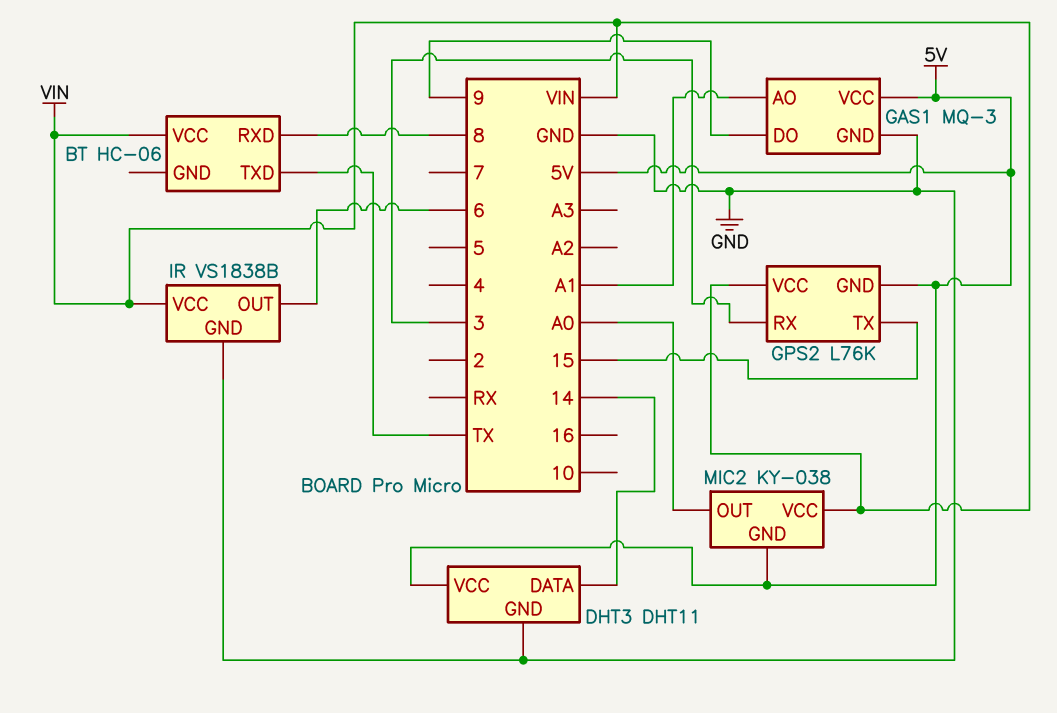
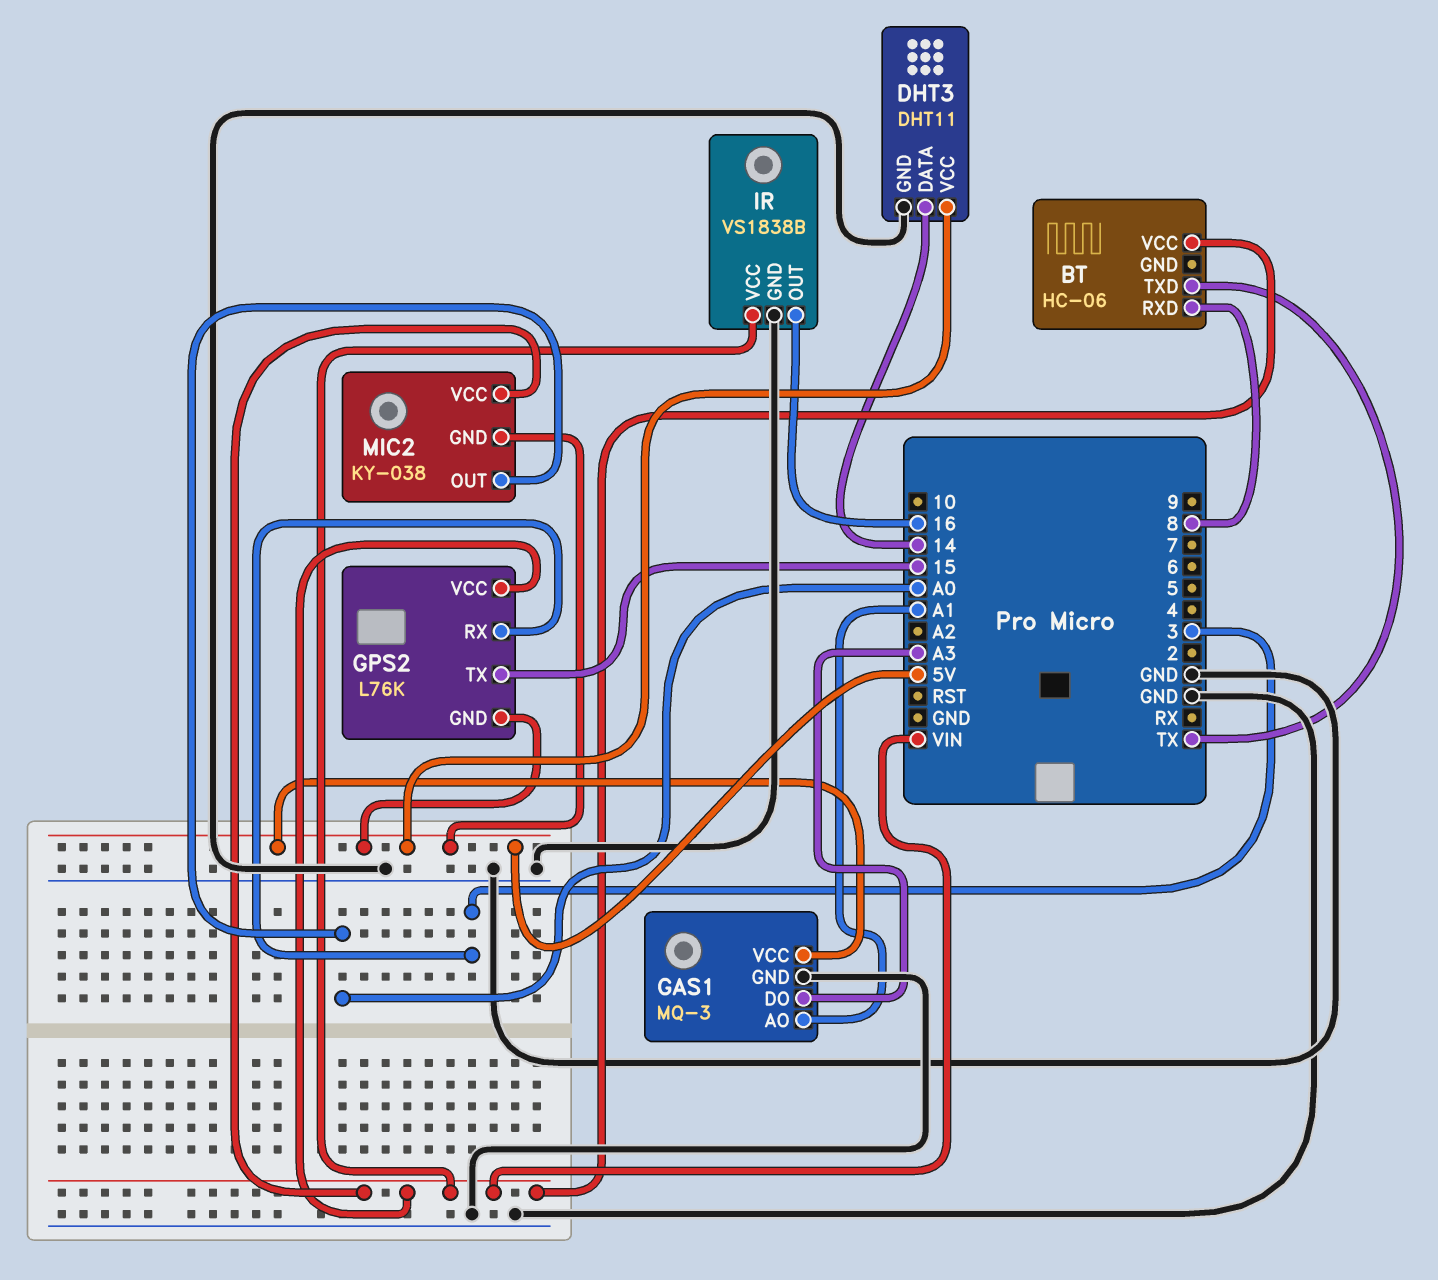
GAS1 pin DO: 9 -> A3
IR pin OUT: 6 -> 16

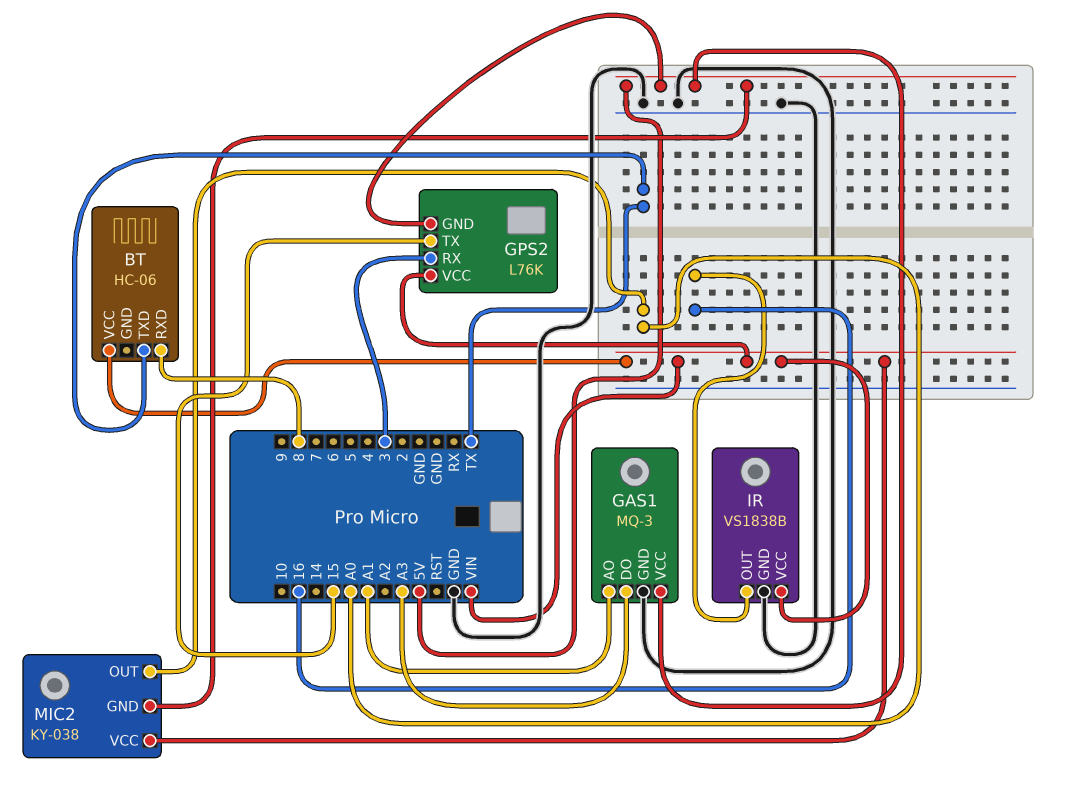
DHT3: DHT11 -> none
DHT3 pin DATA: 14 -> none
DHT3 pin GND: GND -> none
DHT3 pin VCC: 5V -> none

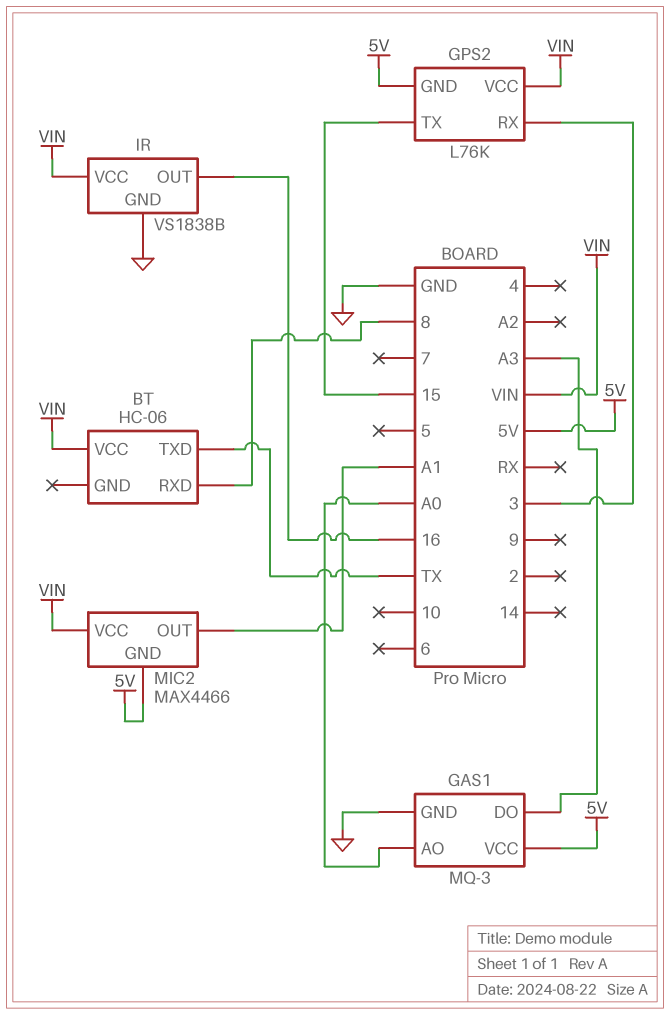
GAS1 pin AO: A1 -> A0
MIC2: KY-038 -> MAX4466
MIC2 pin OUT: A0 -> A1

